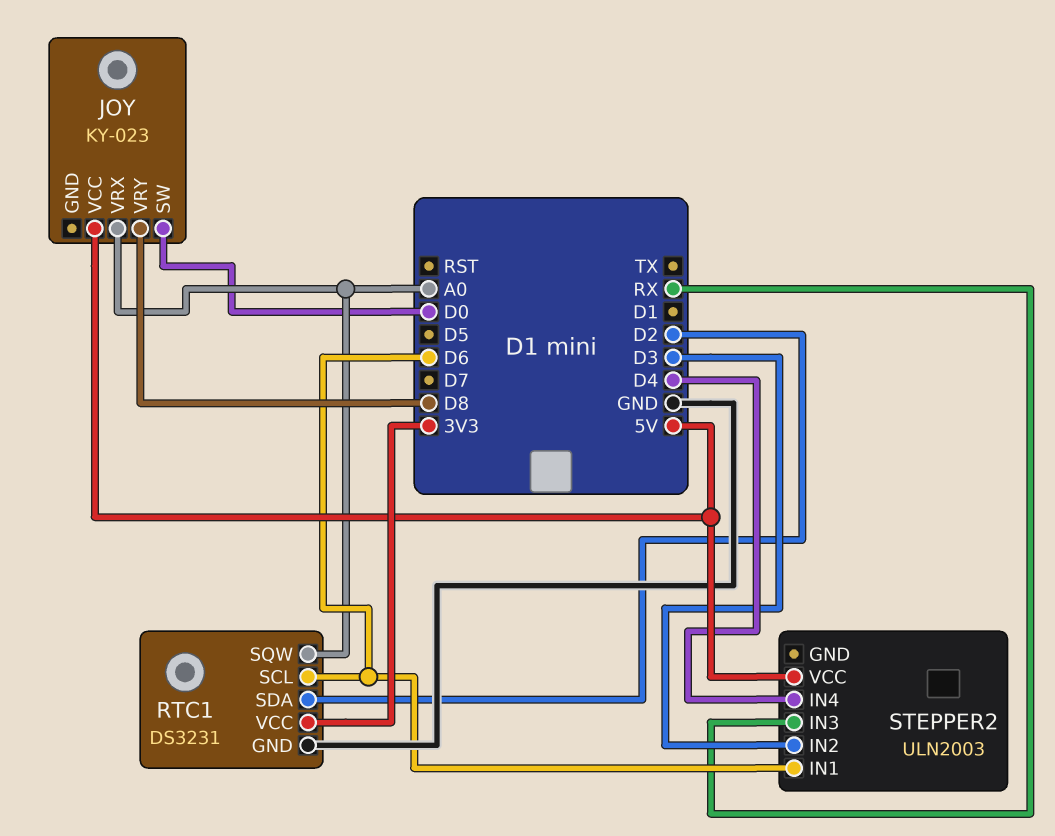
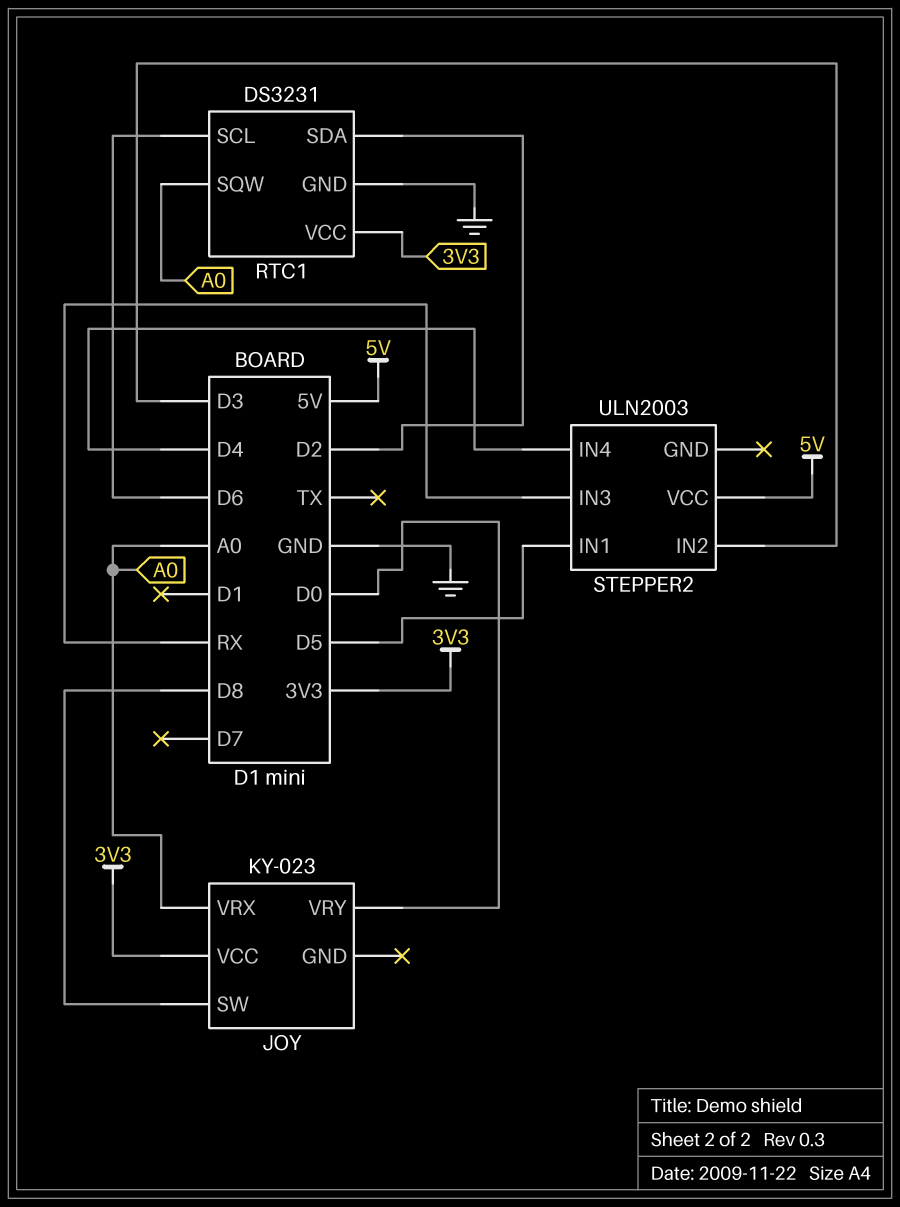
JOY pin SW: D0 -> D8
JOY pin VCC: 5V -> 3V3
JOY pin VRY: D8 -> D0
STEPPER2 pin IN1: D6 -> D5

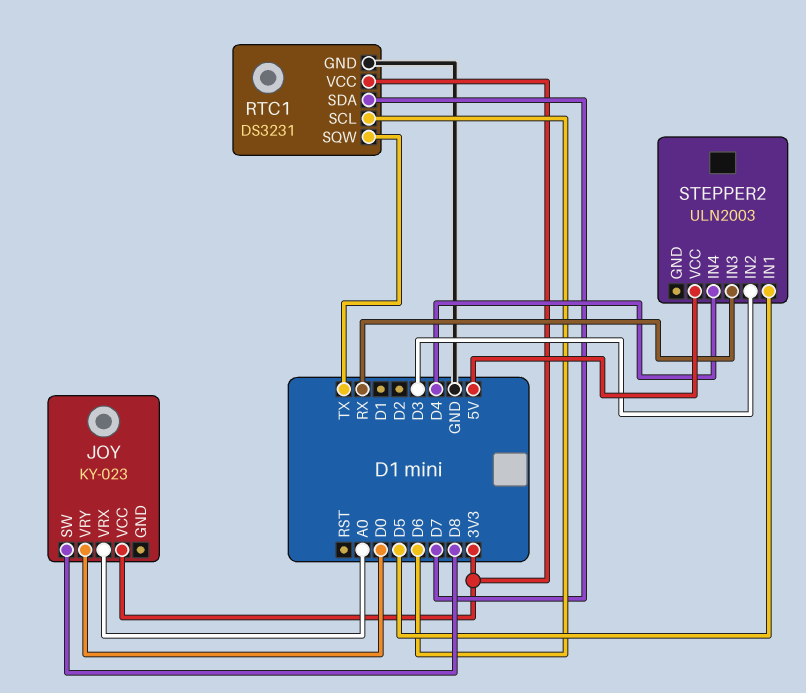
RTC1 pin SDA: D2 -> D7
RTC1 pin SQW: A0 -> TX

